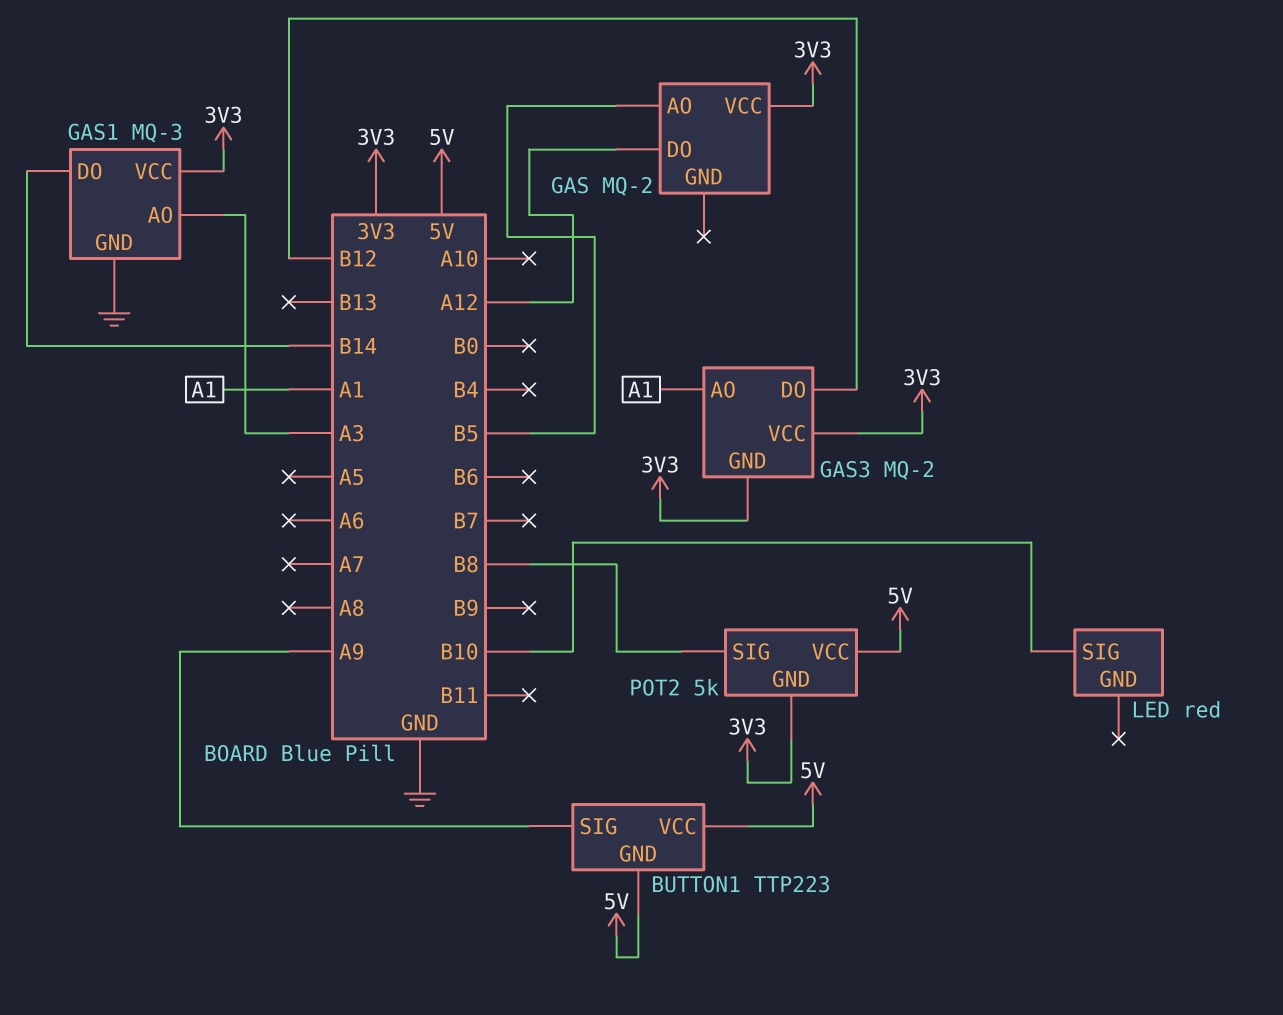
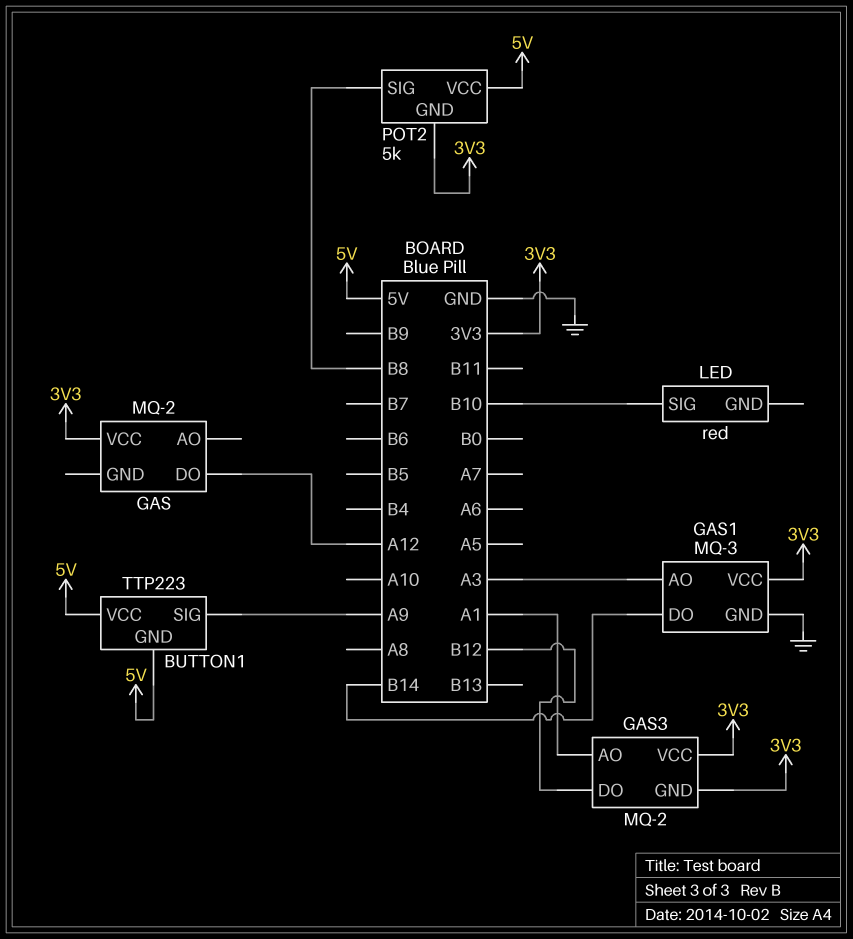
GAS pin AO: B5 -> none

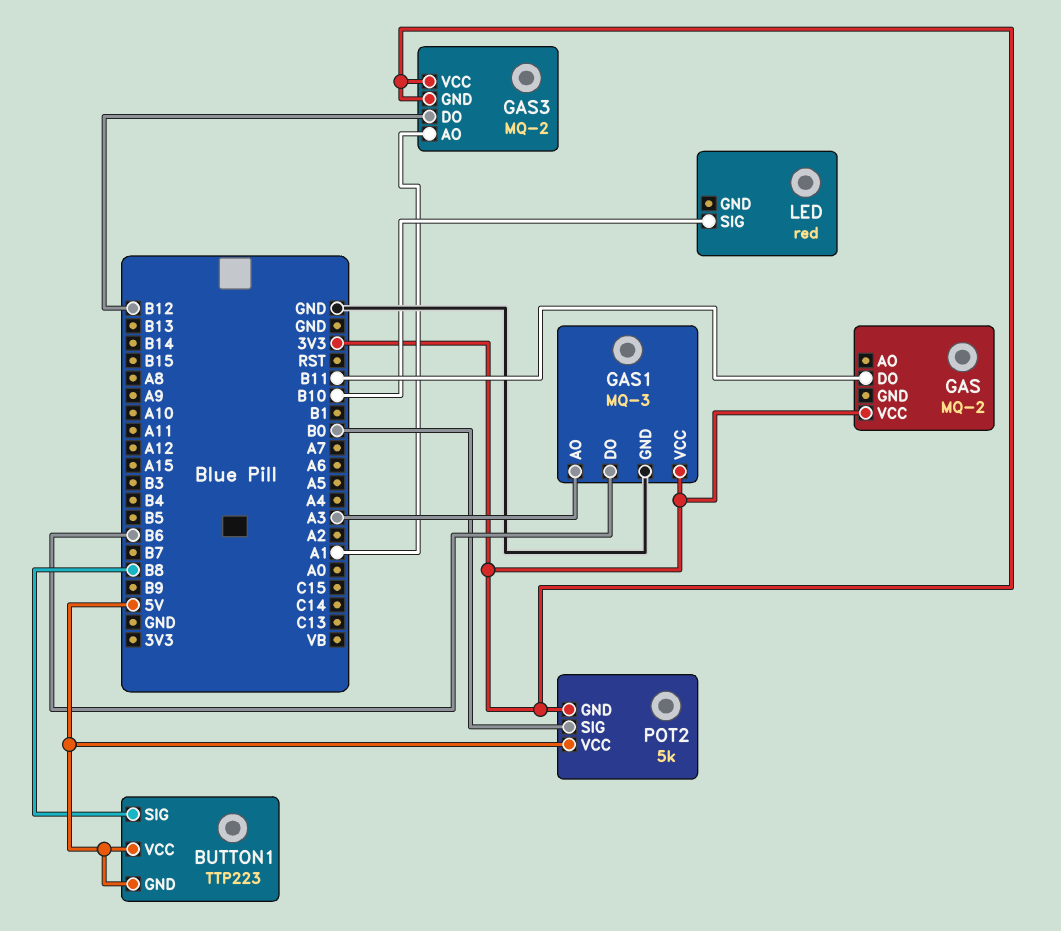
BUTTON1 pin SIG: A9 -> B8
GAS pin DO: A12 -> B11
GAS1 pin DO: B14 -> B6
POT2 pin SIG: B8 -> B0

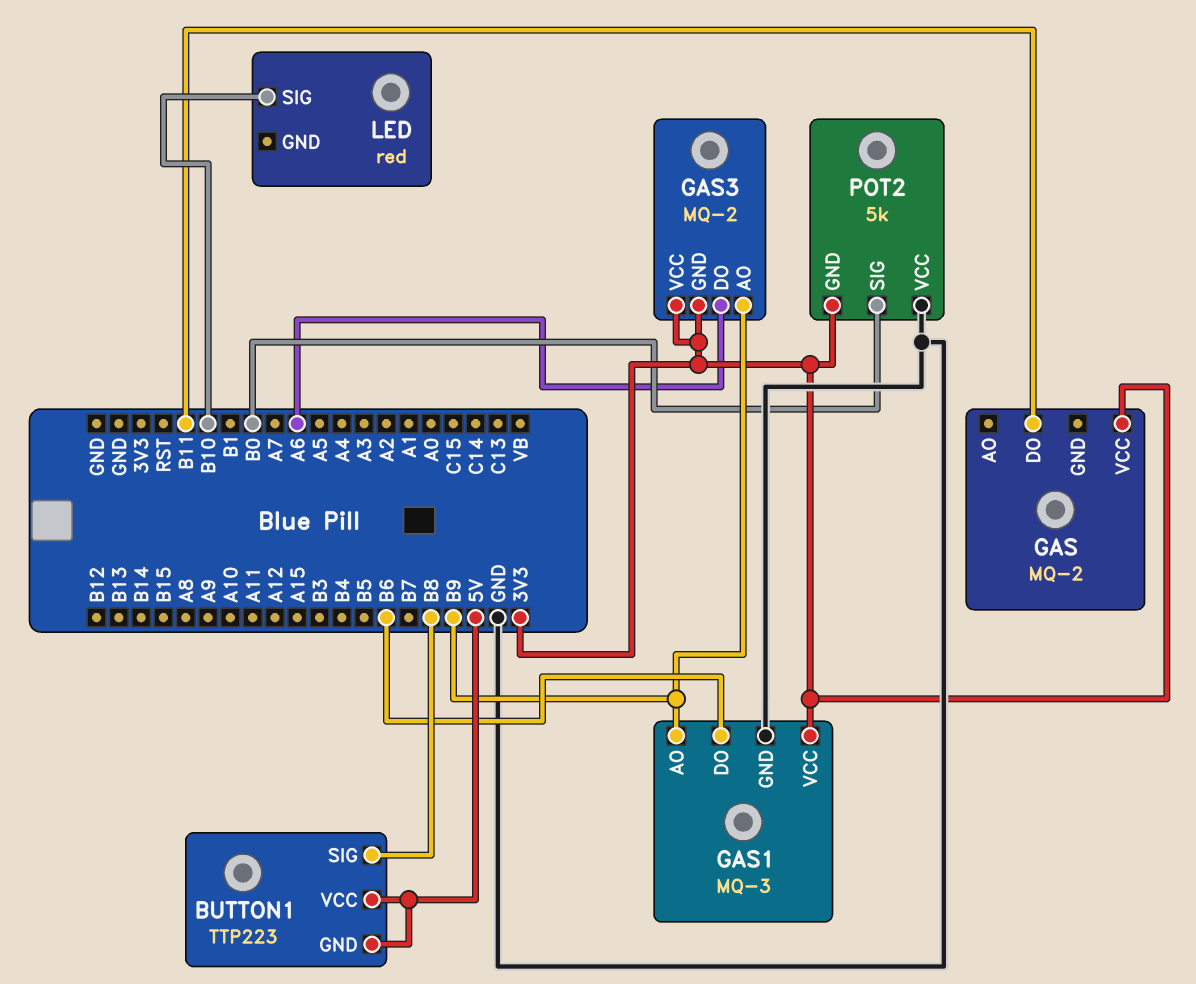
GAS1 pin AO: A3 -> B9
GAS3 pin AO: A1 -> B9
GAS3 pin DO: B12 -> A6
POT2 pin VCC: 5V -> GND

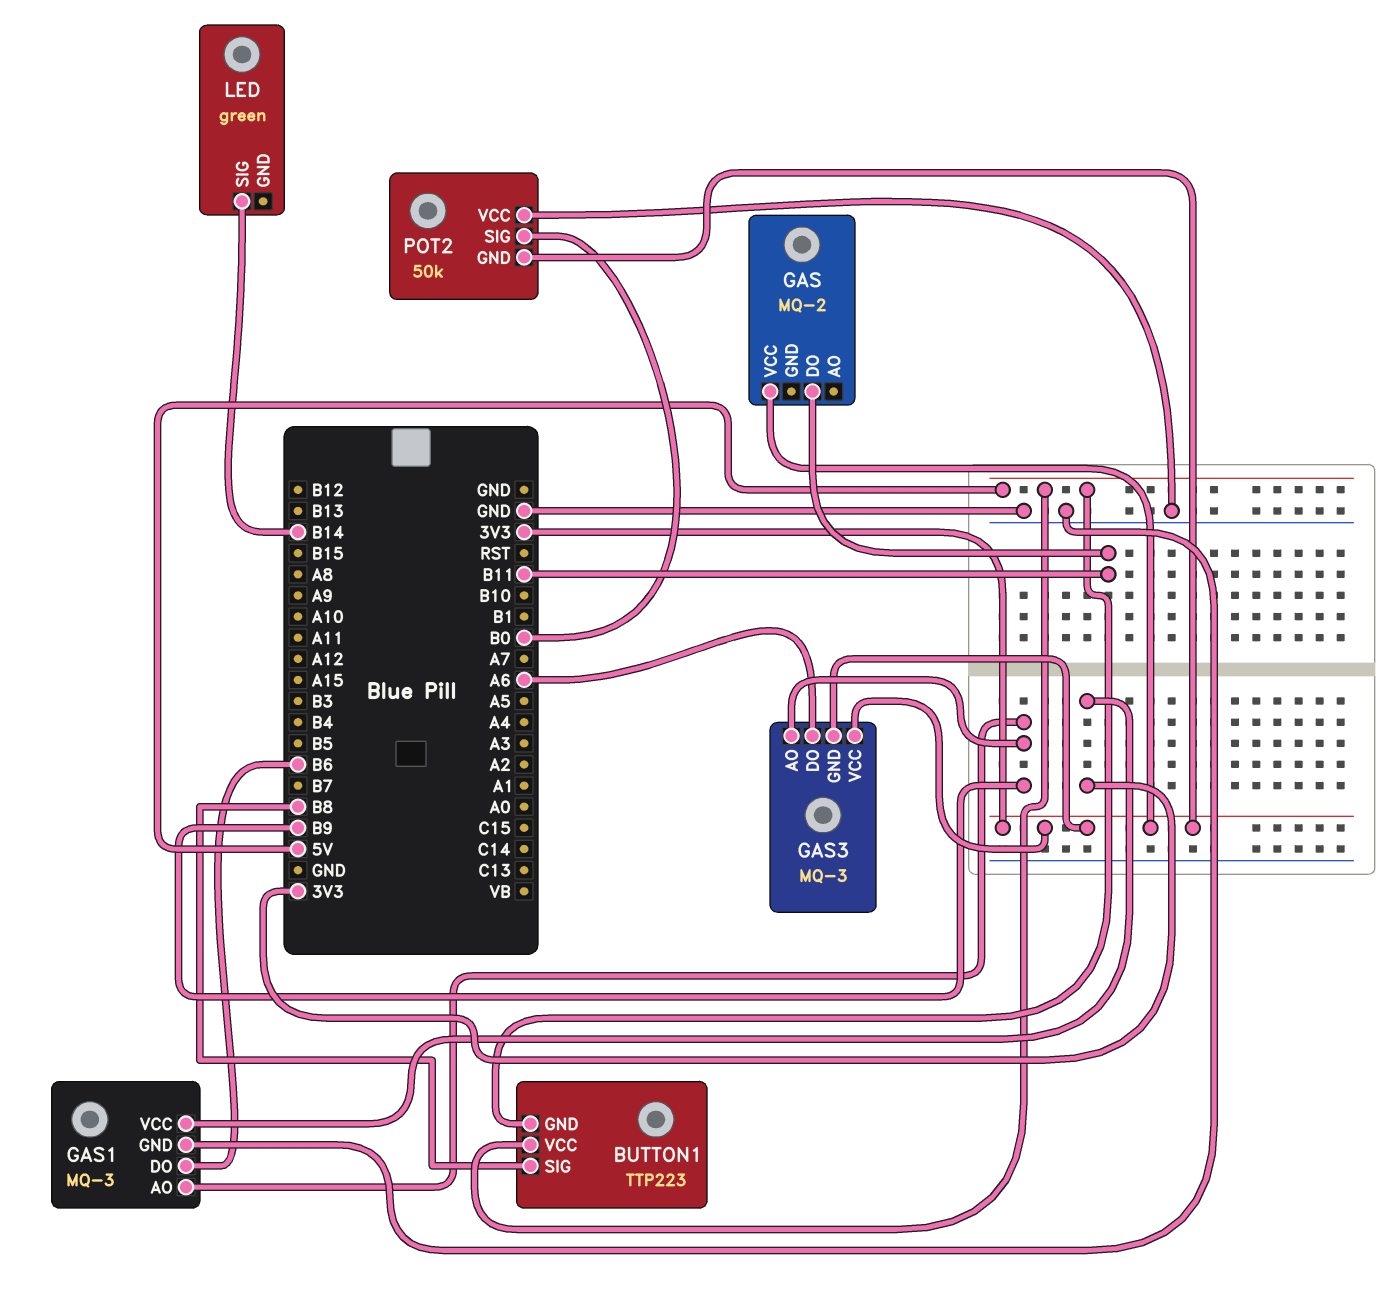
GAS3: MQ-2 -> MQ-3
LED: red -> green
LED pin SIG: B10 -> B14
POT2: 5k -> 50k

